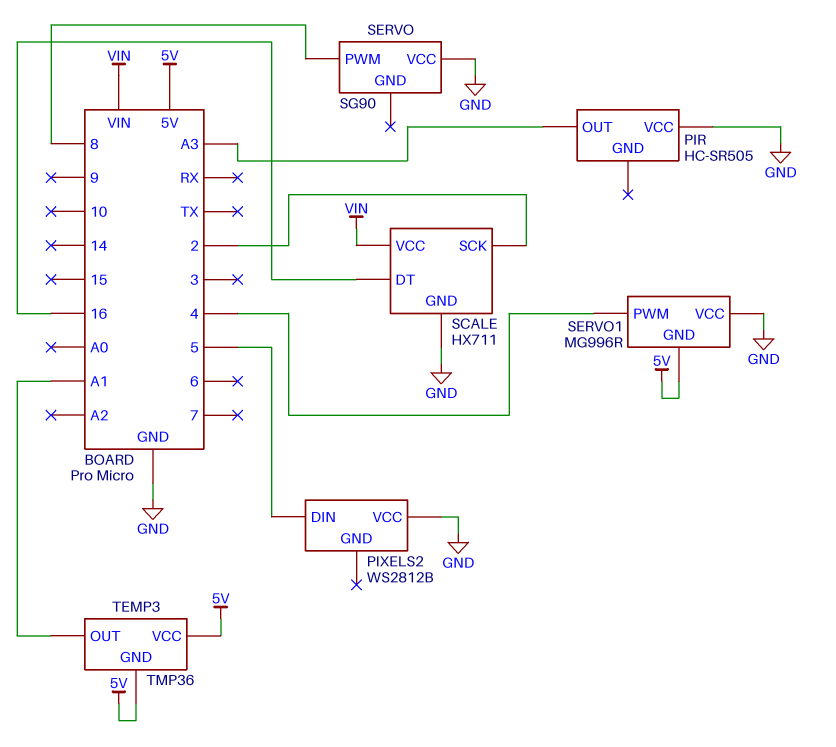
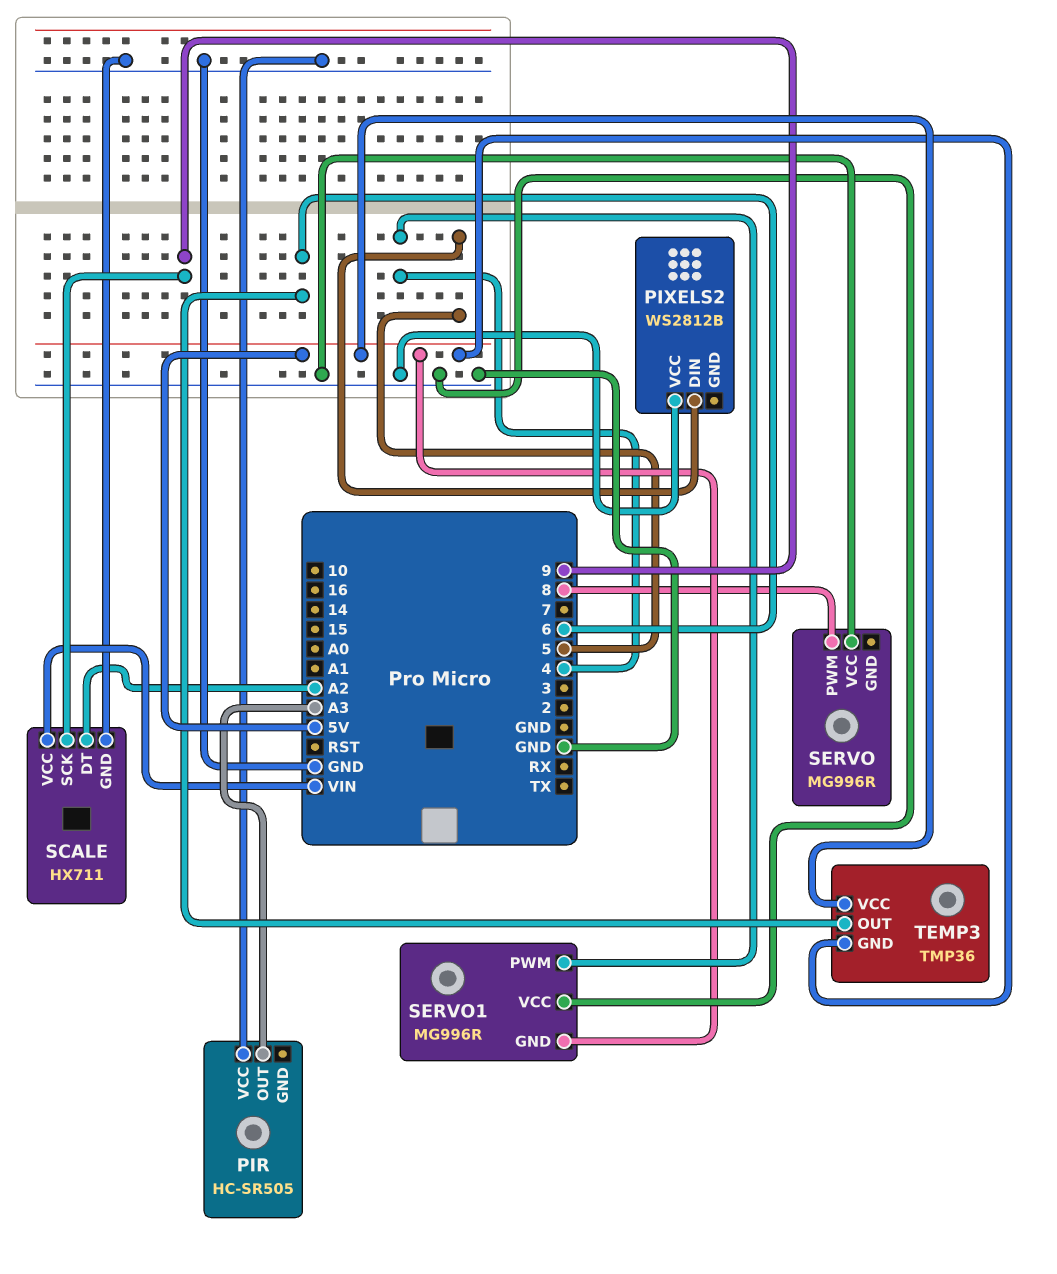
SCALE pin DT: 16 -> A2
SCALE pin SCK: 2 -> 9
SERVO: SG90 -> MG996R
TEMP3 pin OUT: A1 -> 6

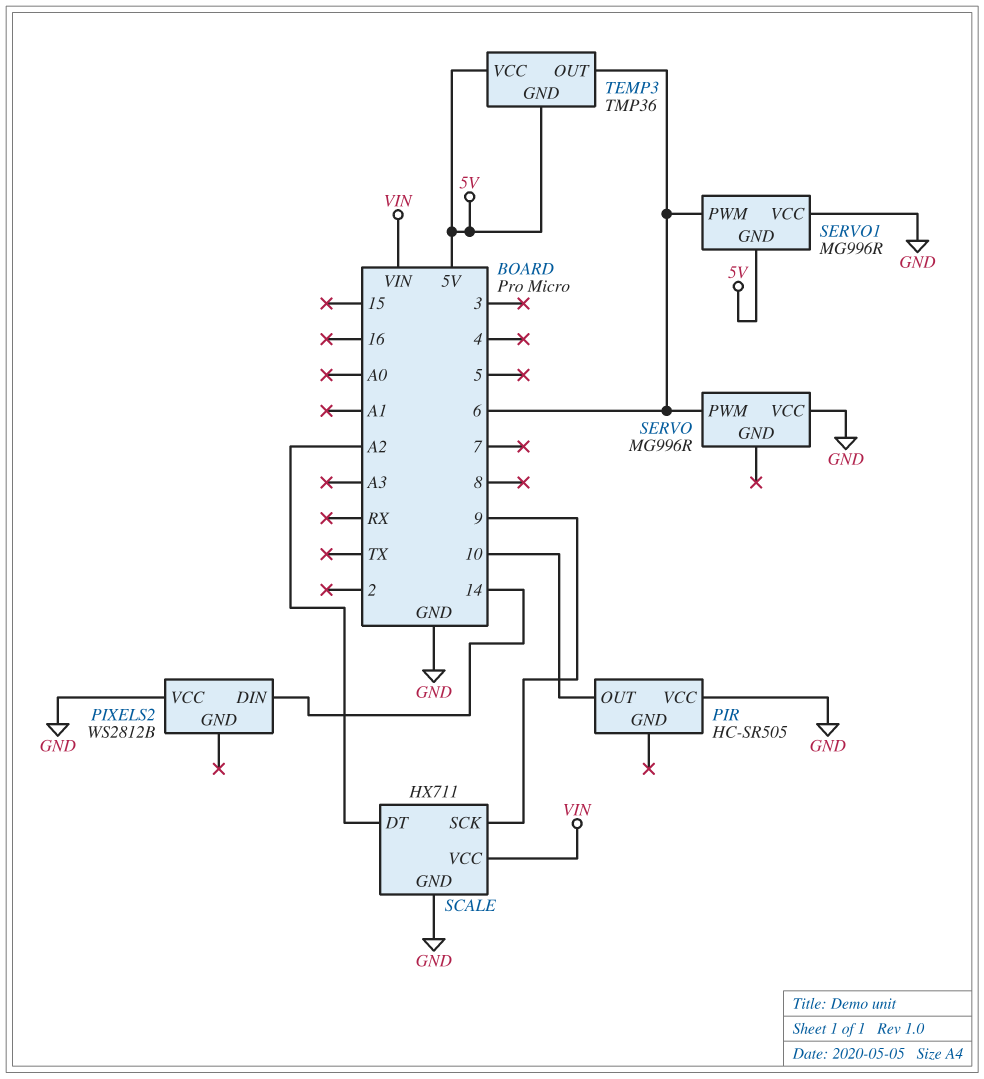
PIR pin OUT: A3 -> 10
PIXELS2 pin DIN: 5 -> 14
SERVO pin PWM: 8 -> 6
SERVO1 pin PWM: 4 -> 6

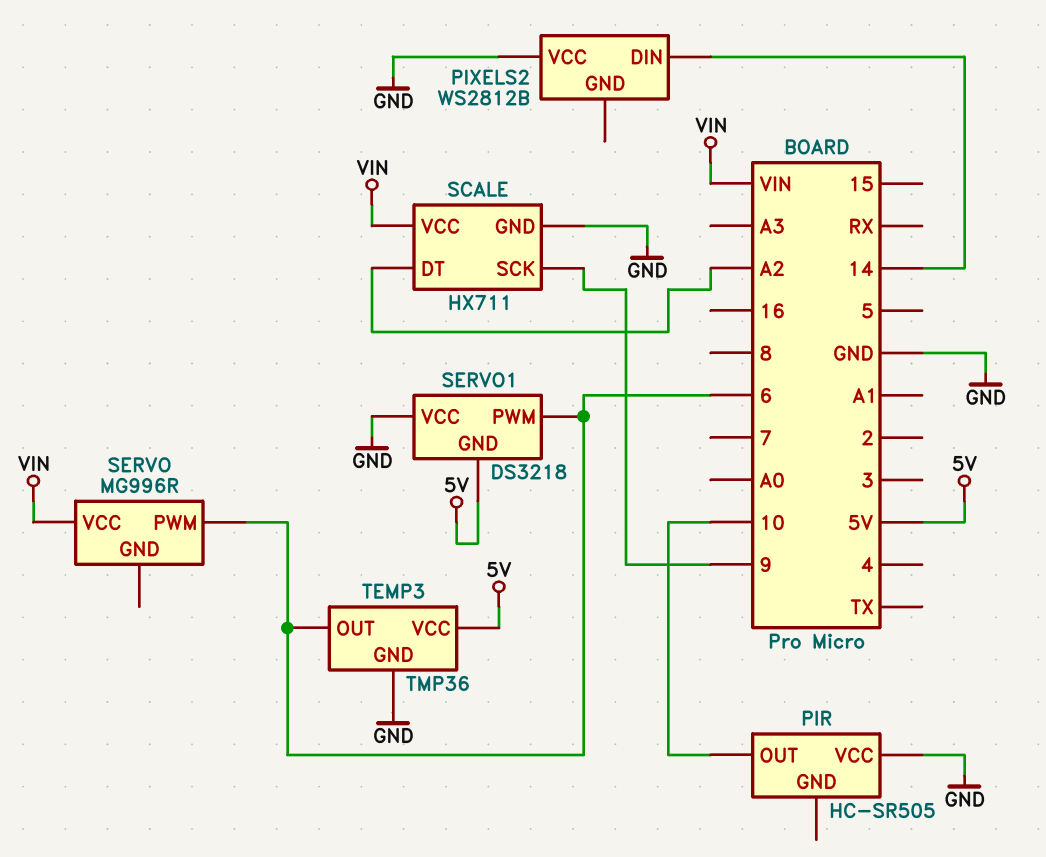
SERVO pin VCC: GND -> VIN
SERVO1: MG996R -> DS3218
TEMP3 pin GND: 5V -> GND

